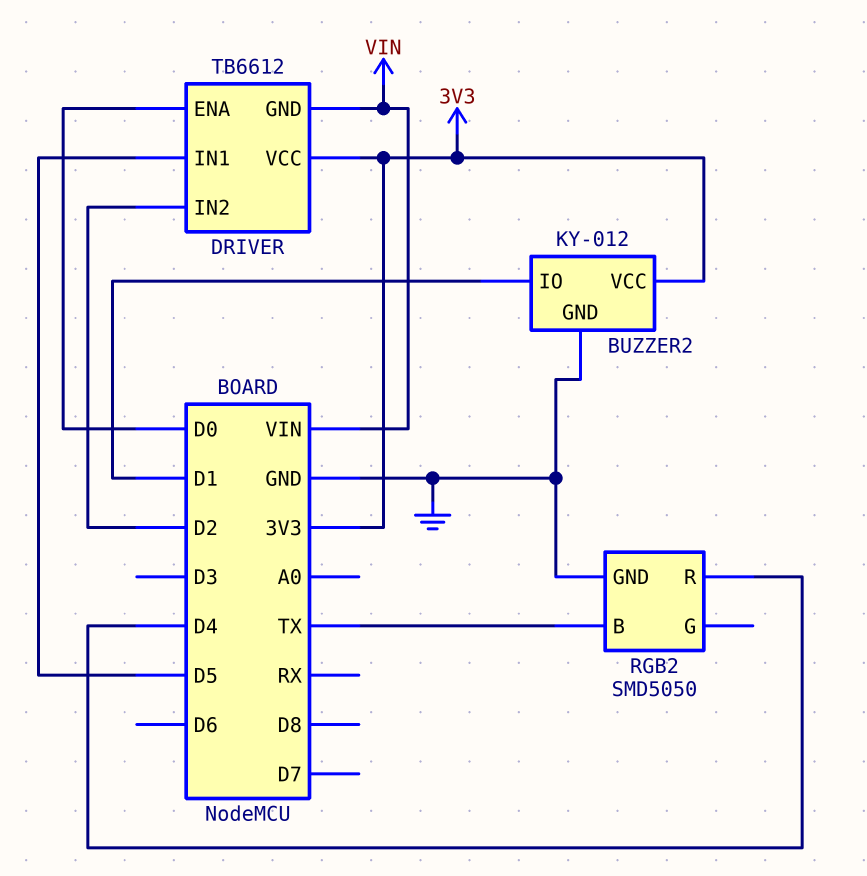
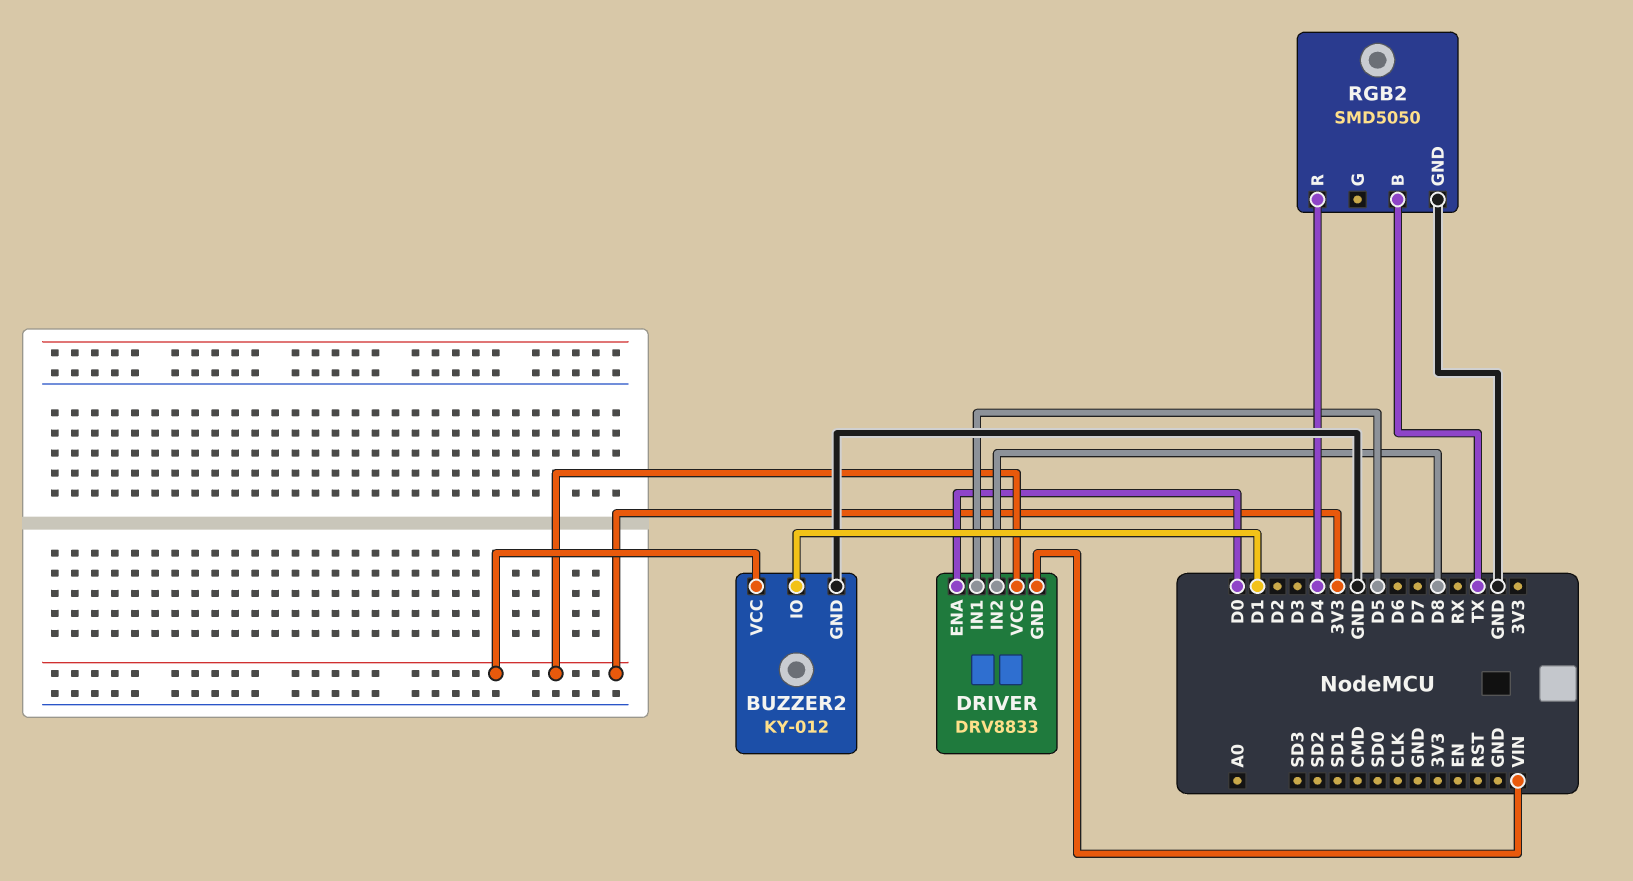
DRIVER: TB6612 -> DRV8833
DRIVER pin IN2: D2 -> D8

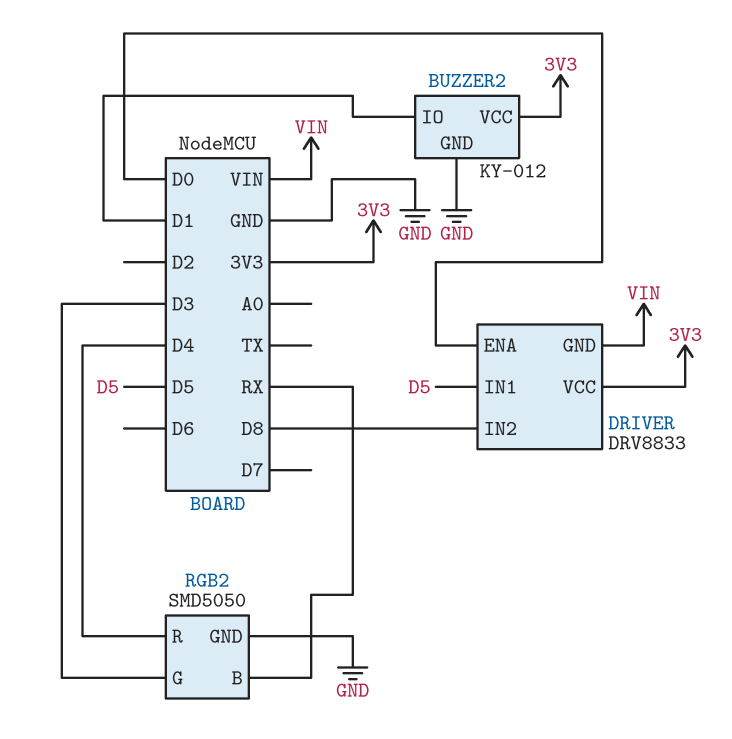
RGB2 pin B: TX -> RX
RGB2 pin G: none -> D3

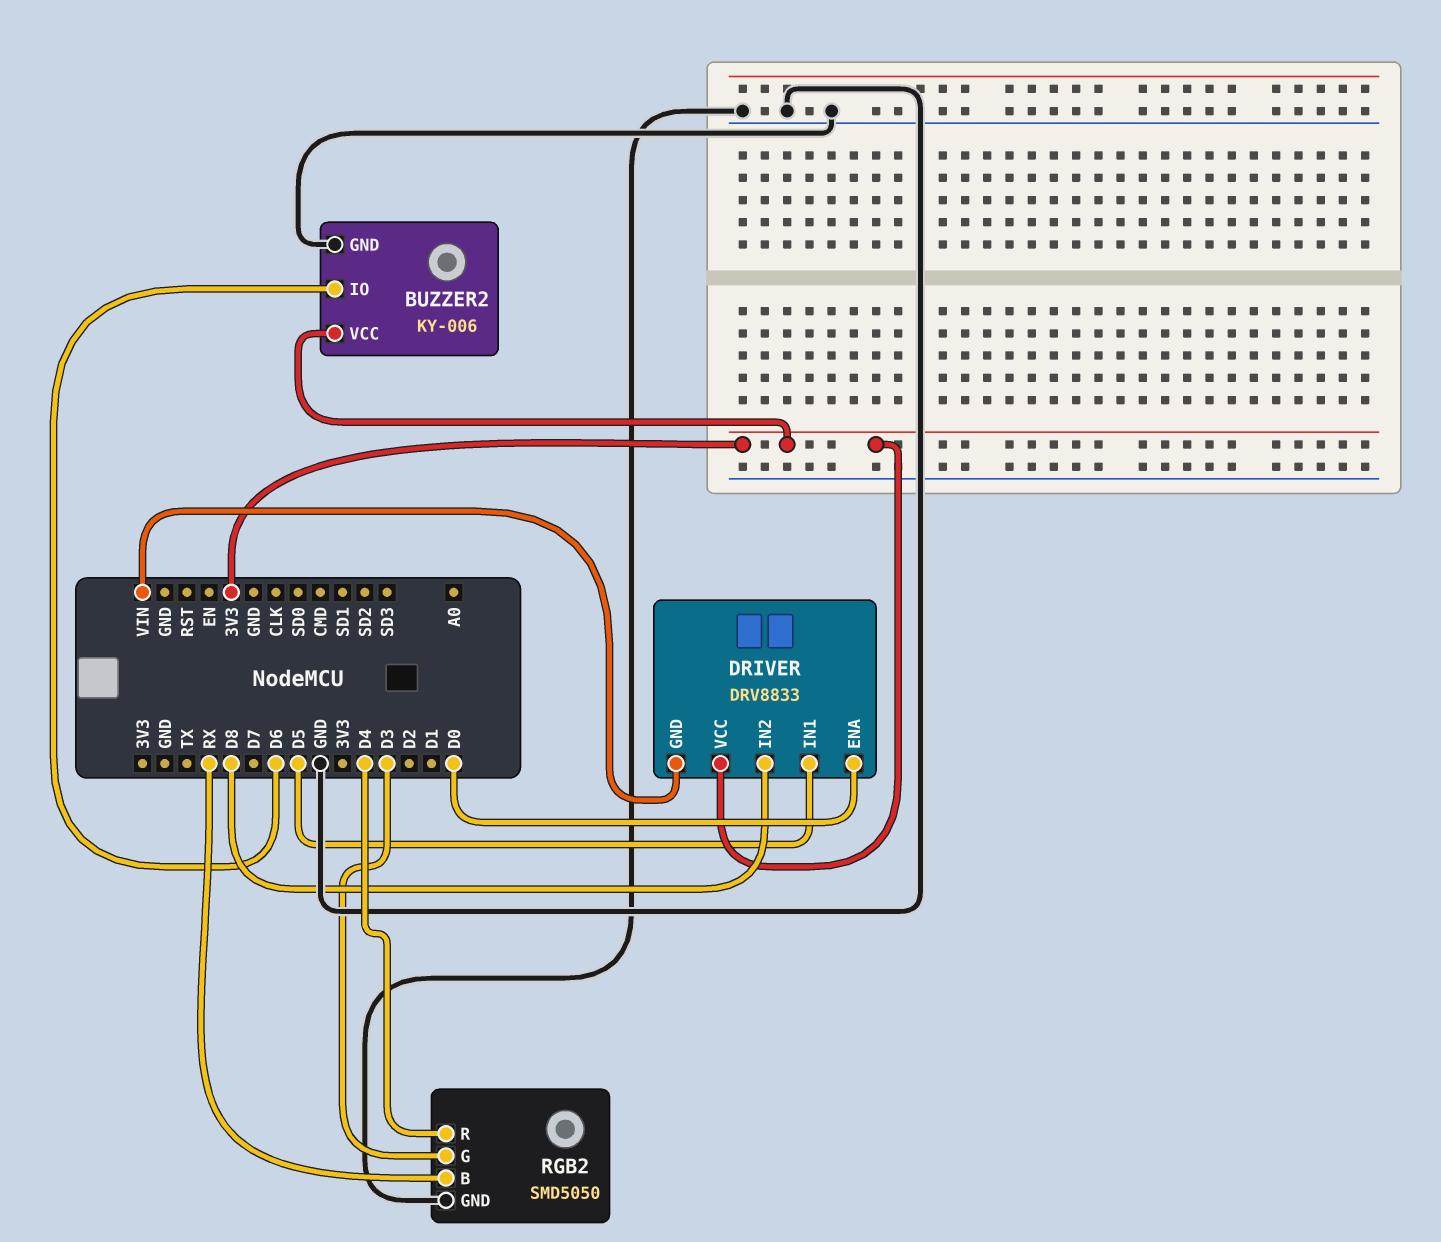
BUZZER2: KY-012 -> KY-006
BUZZER2 pin IO: D1 -> D6

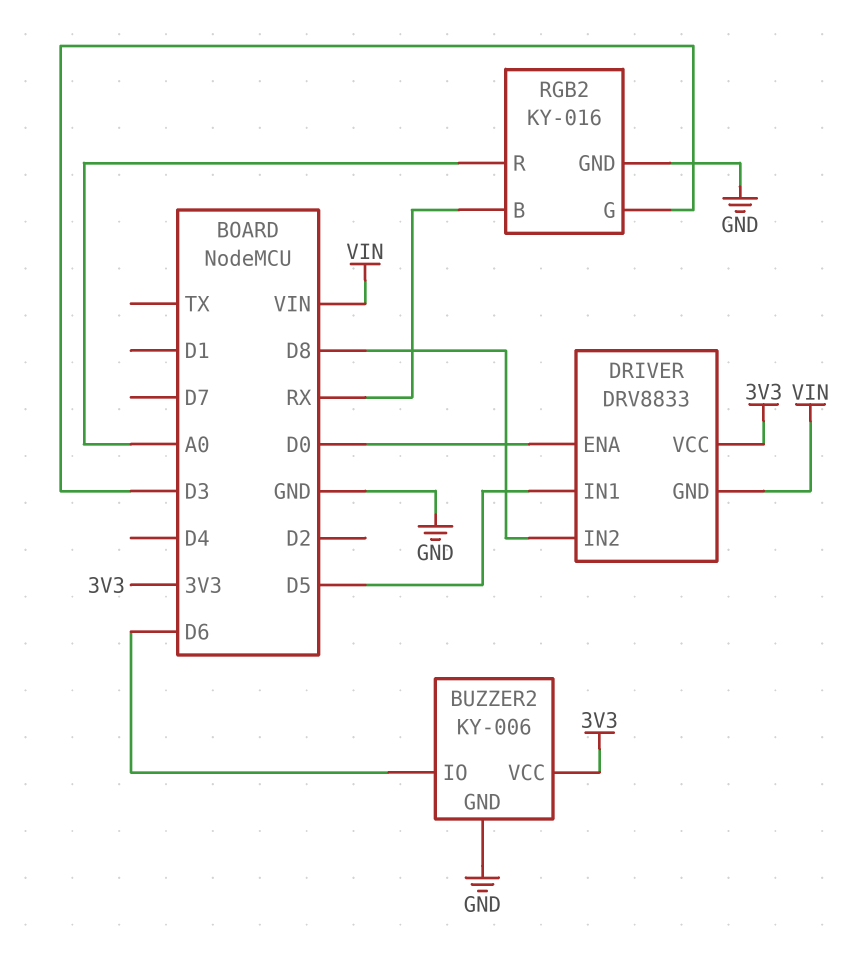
RGB2: SMD5050 -> KY-016
RGB2 pin R: D4 -> A0

